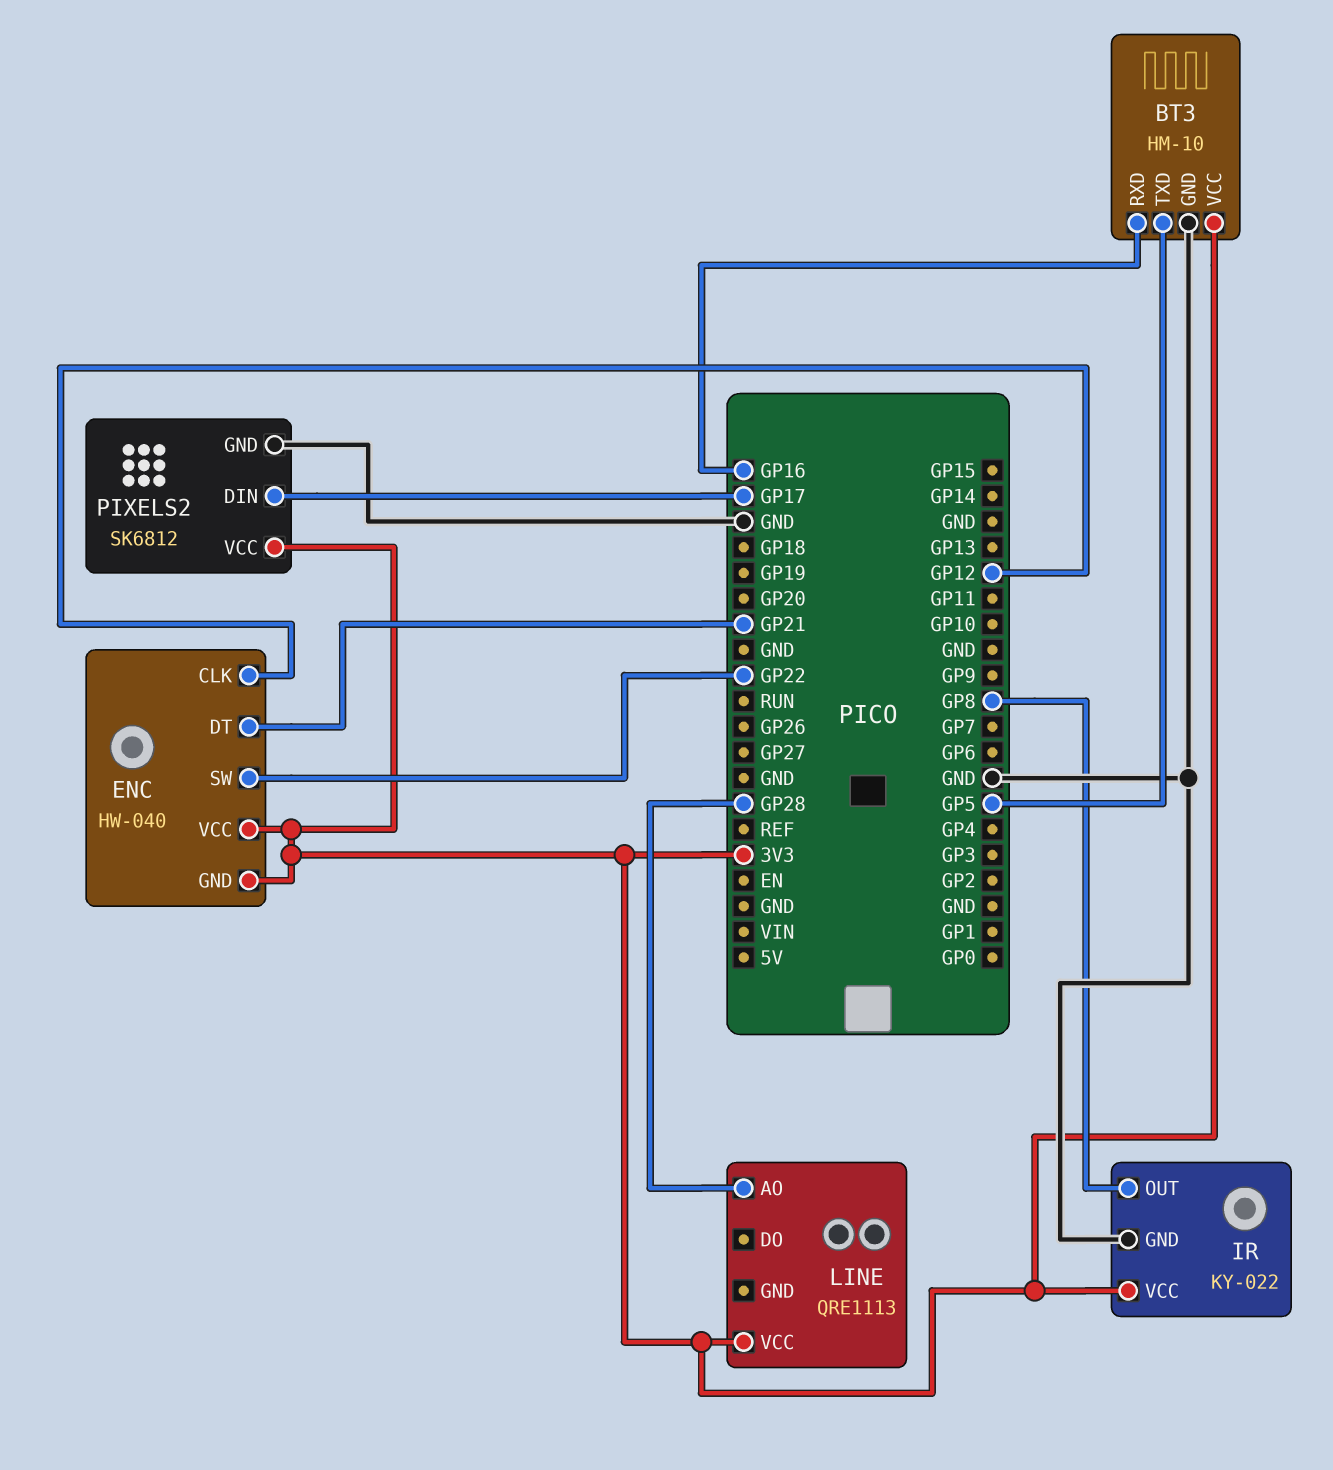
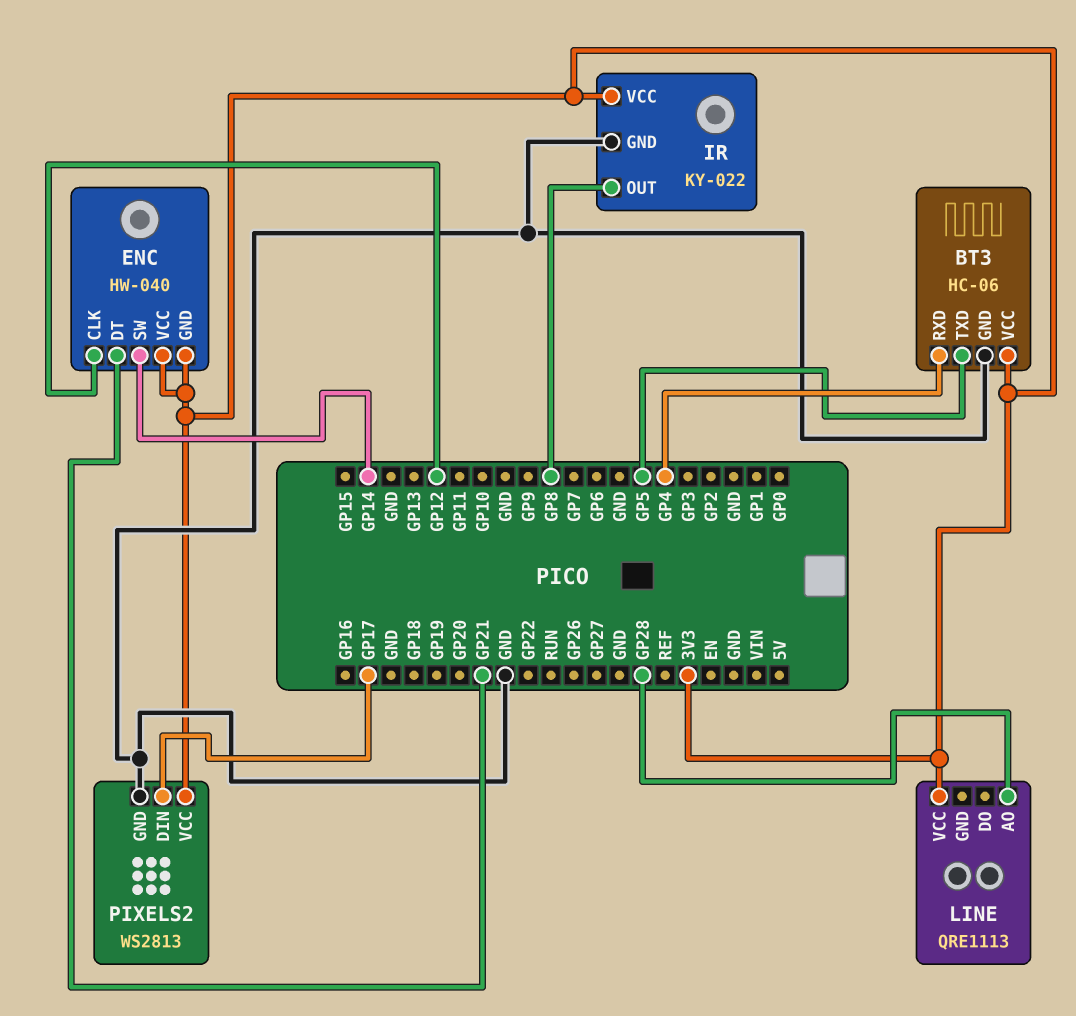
BT3: HM-10 -> HC-06
BT3 pin RXD: GP16 -> GP4
ENC pin SW: GP22 -> GP14
PIXELS2: SK6812 -> WS2813

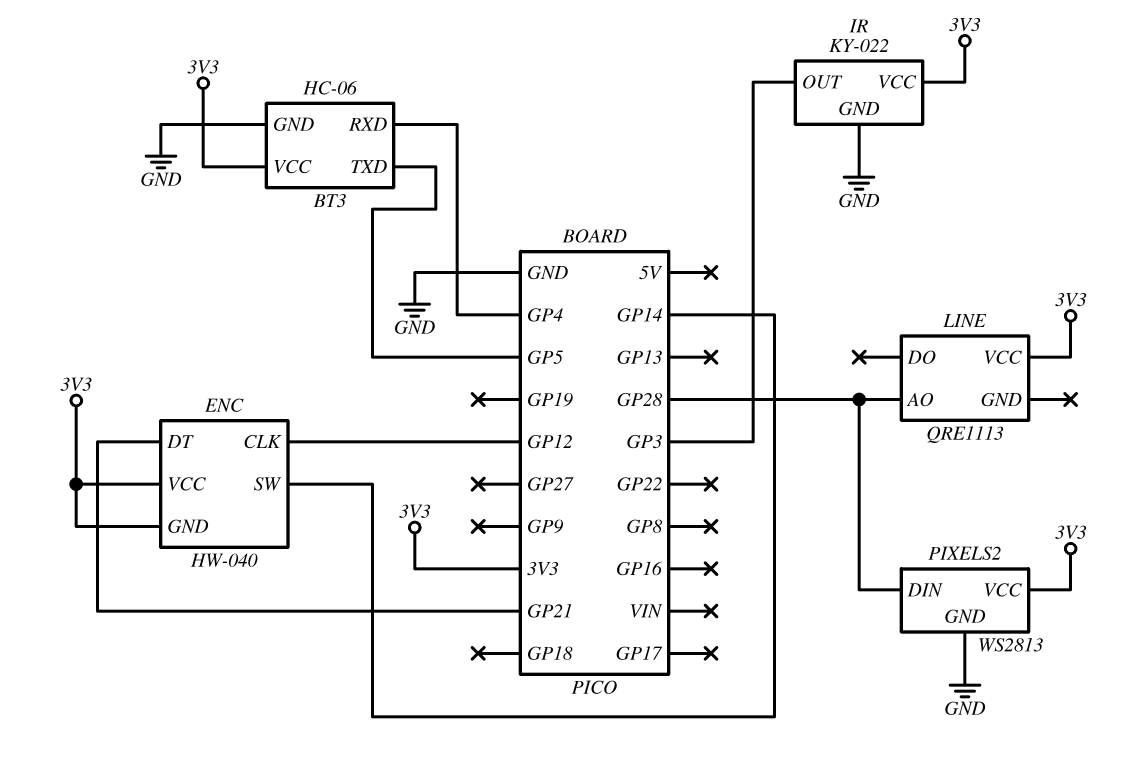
IR pin OUT: GP8 -> GP3
PIXELS2 pin DIN: GP17 -> GP28

